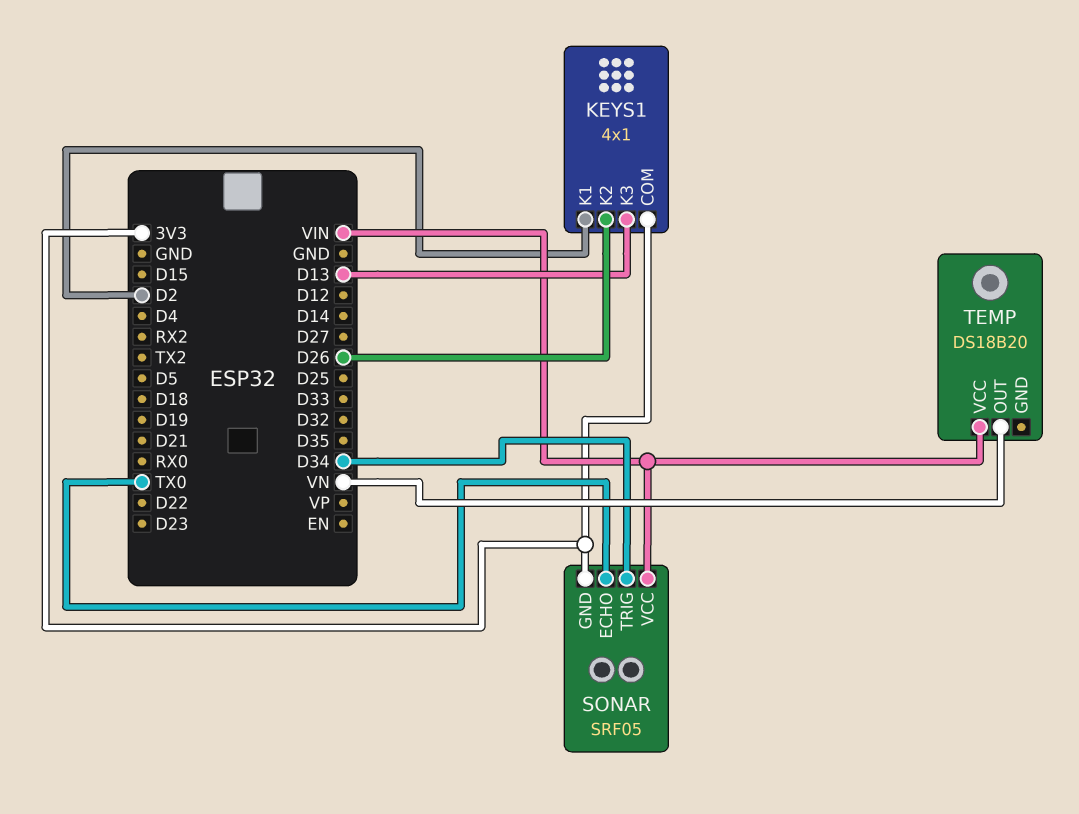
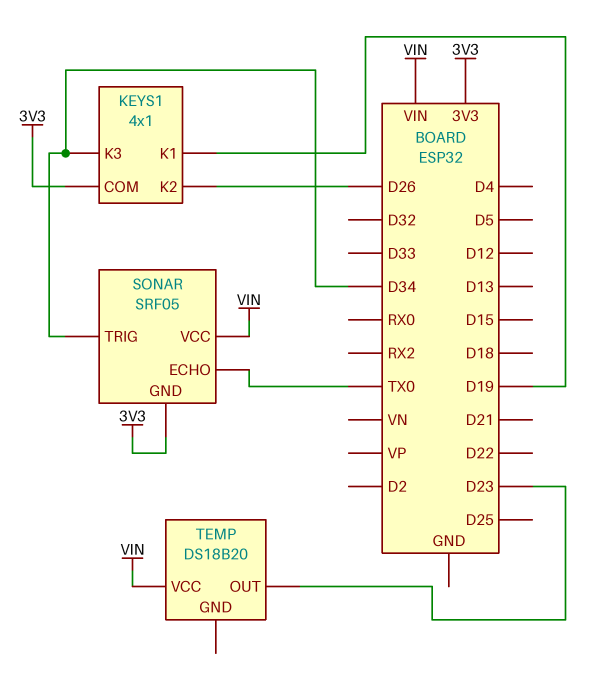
KEYS1 pin K1: D2 -> D19
KEYS1 pin K3: D13 -> D34
TEMP pin OUT: VN -> D23

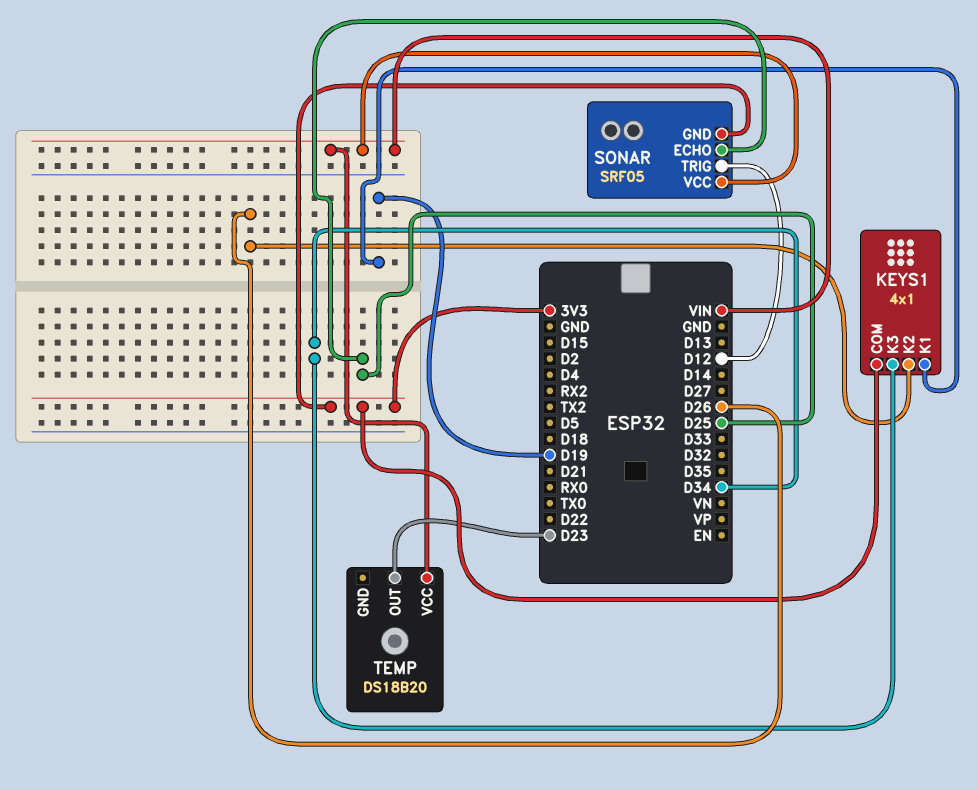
SONAR pin ECHO: TX0 -> D25
SONAR pin TRIG: D34 -> D12

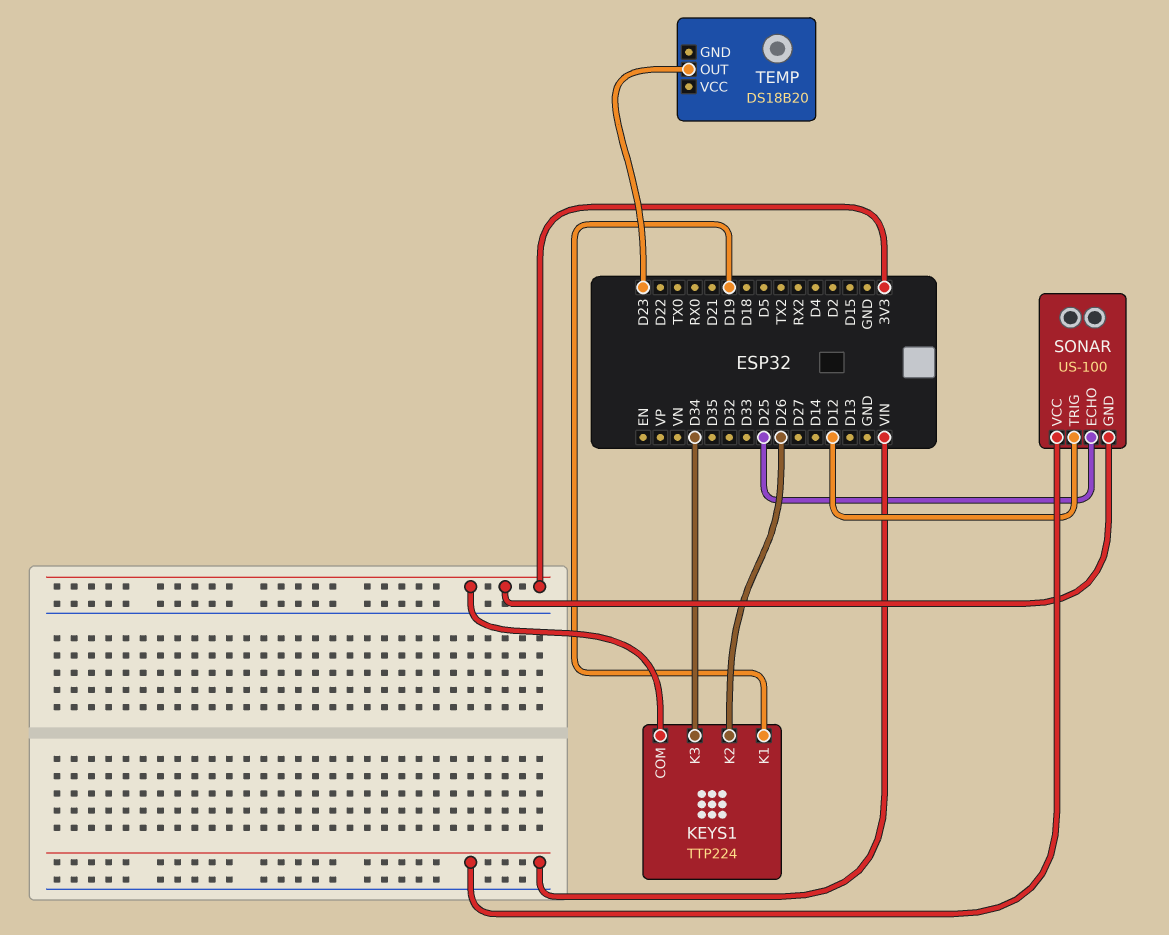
KEYS1: 4x1 -> TTP224
SONAR: SRF05 -> US-100
TEMP pin VCC: VIN -> none

